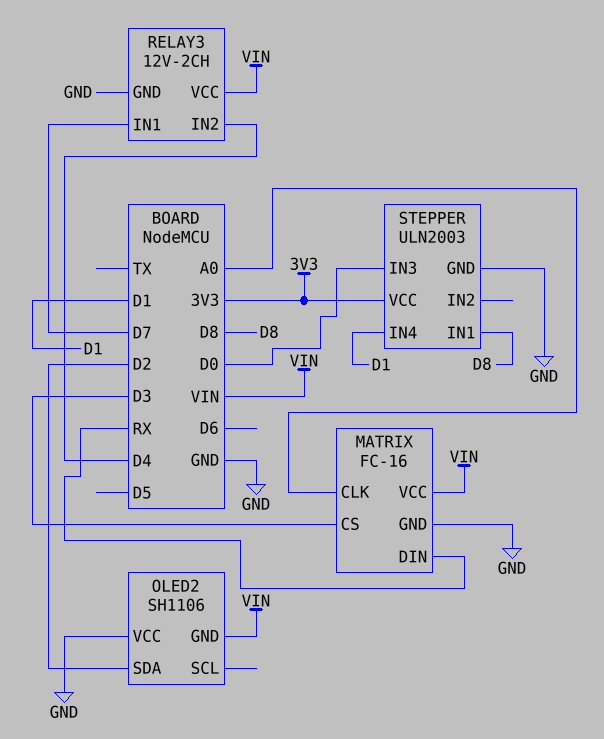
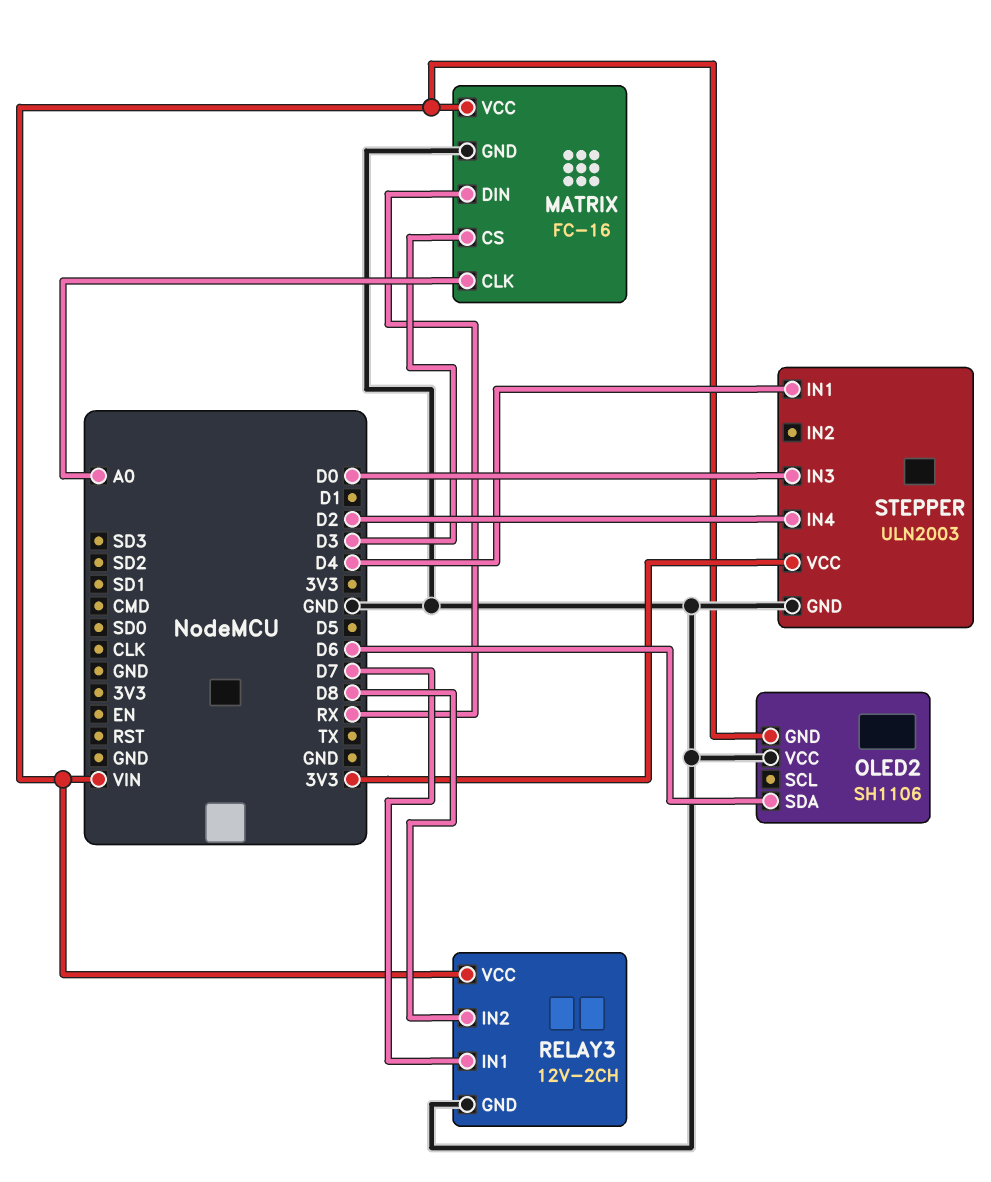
OLED2 pin SDA: D2 -> D6
RELAY3 pin IN2: D4 -> D8
STEPPER pin IN1: D8 -> D4
STEPPER pin IN4: D1 -> D2

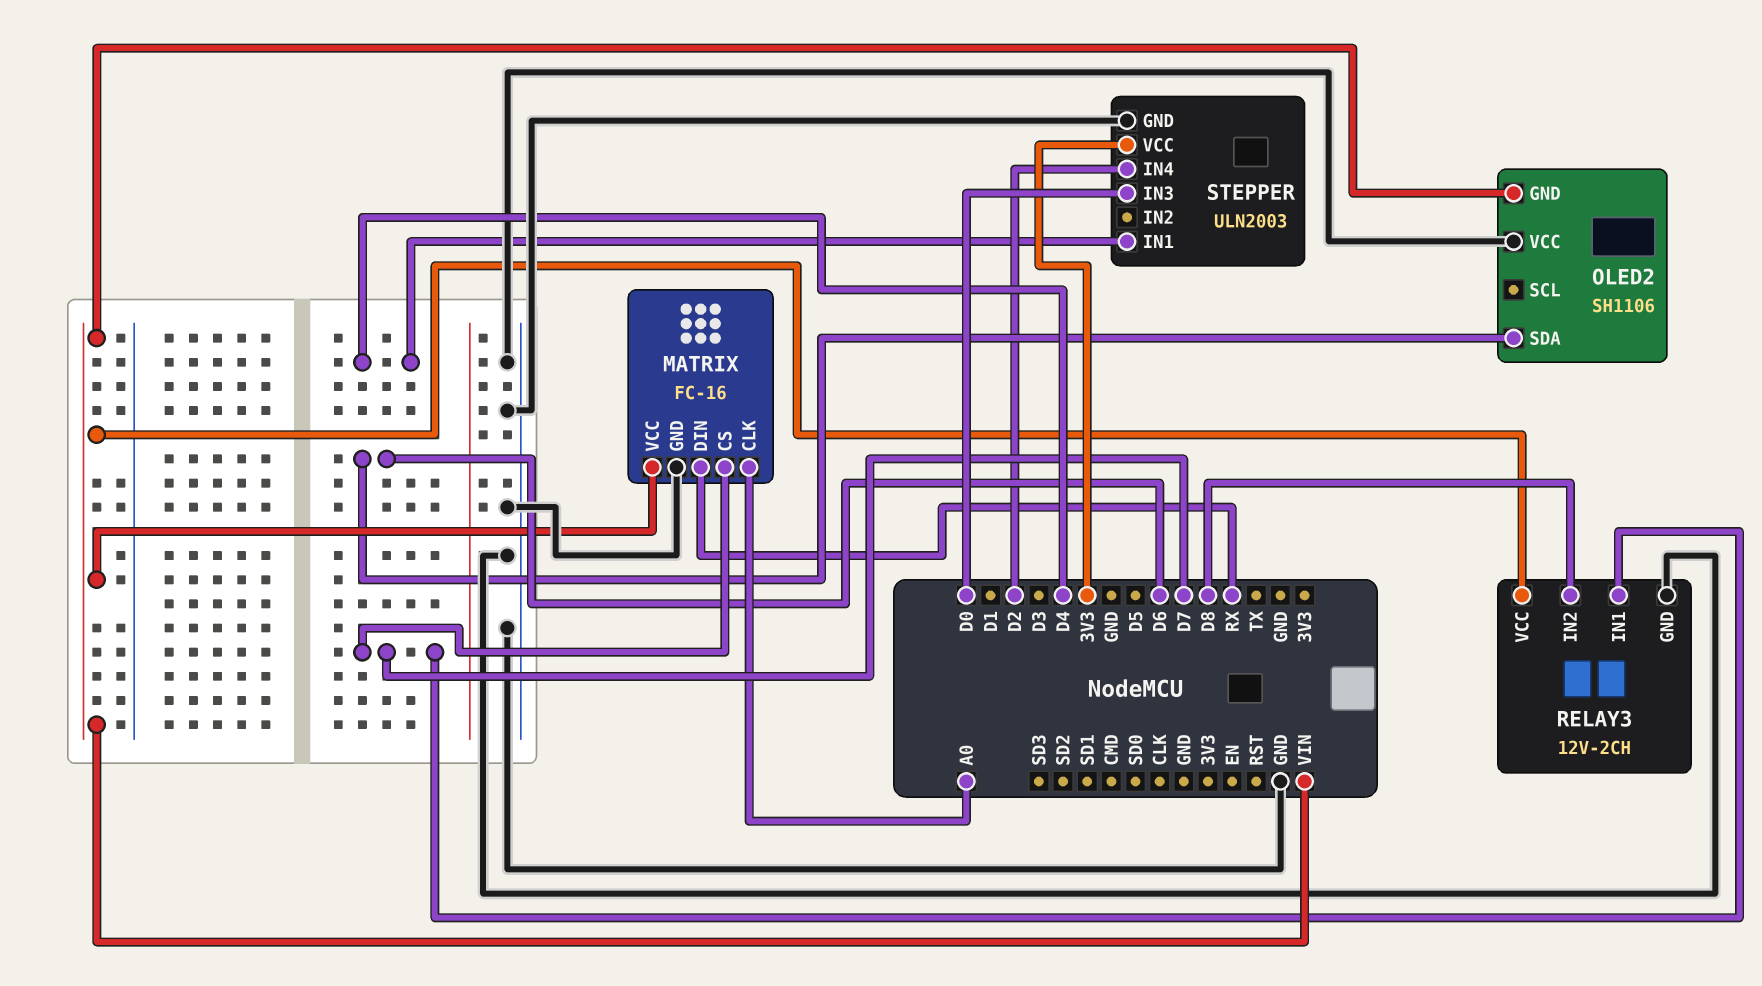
MATRIX pin CS: D3 -> D7

